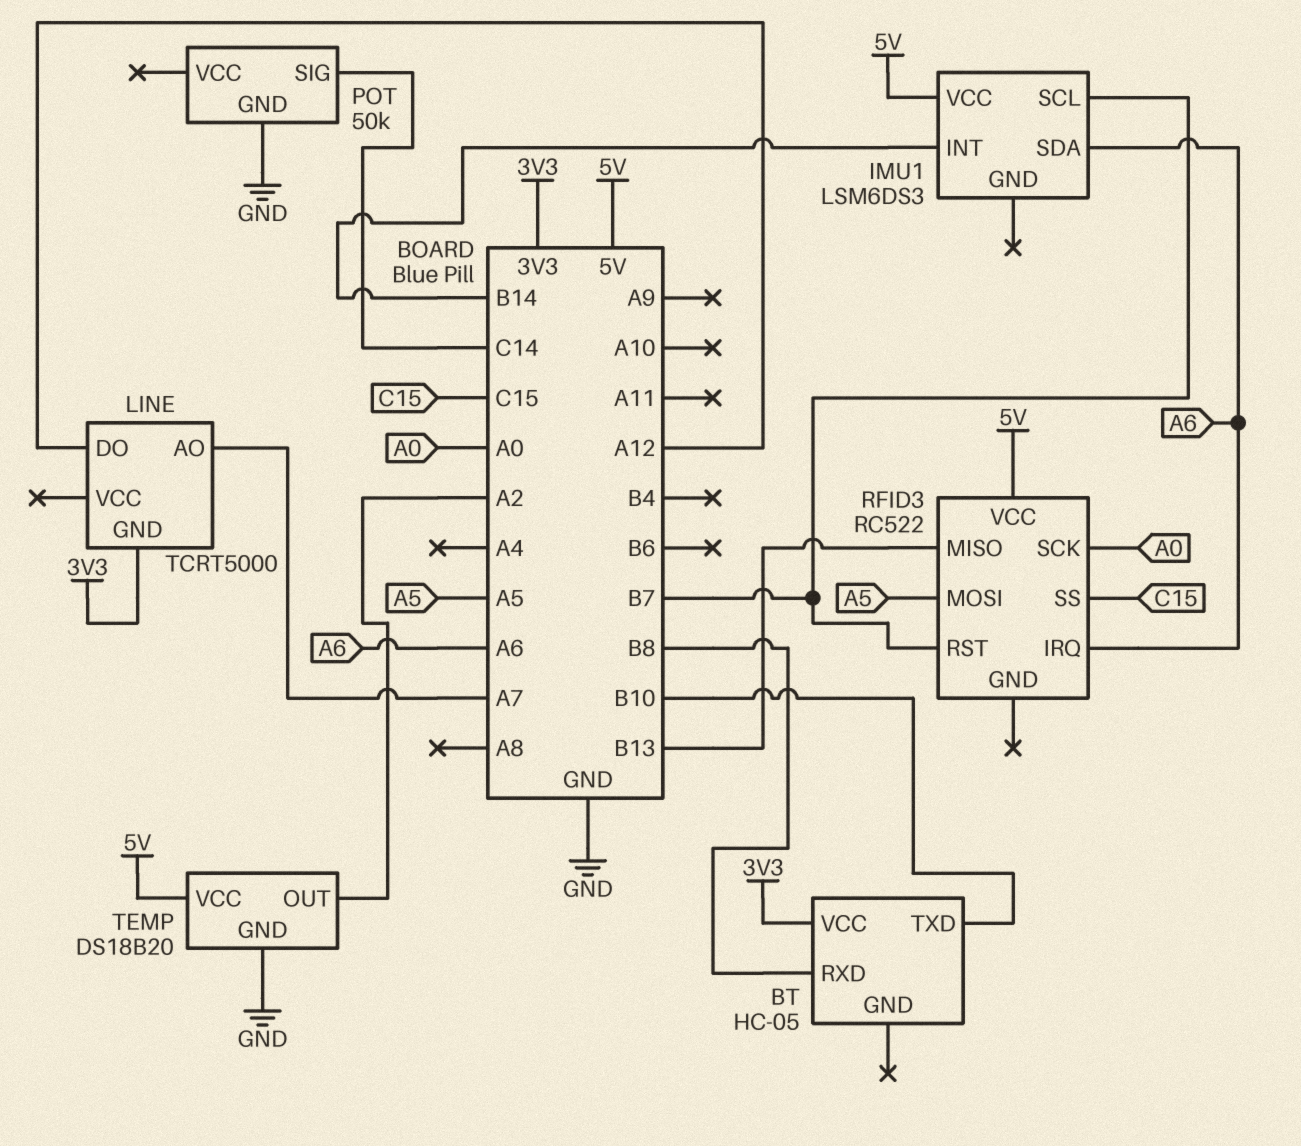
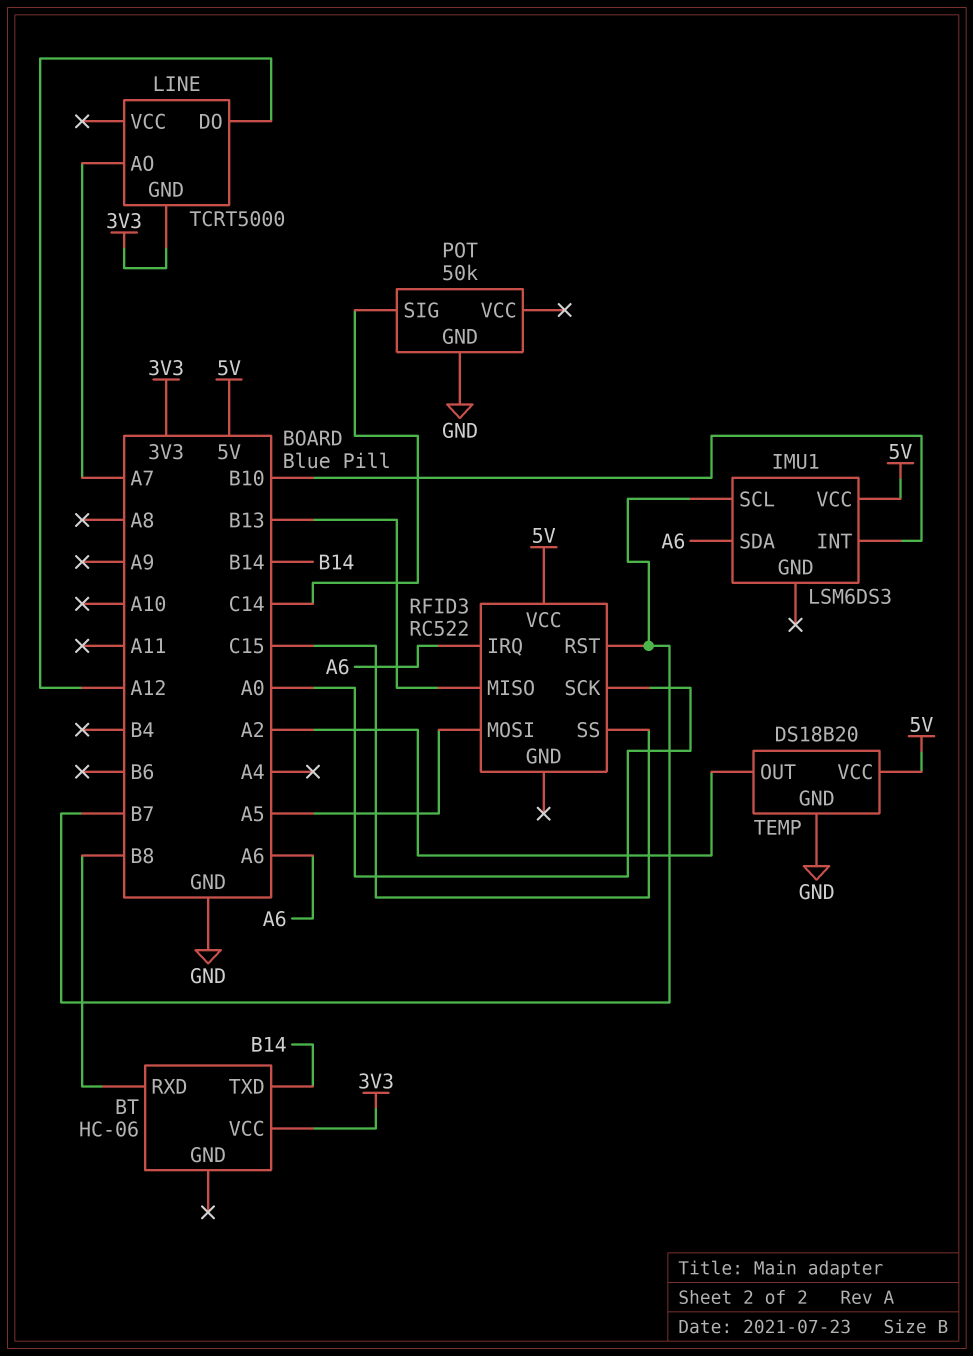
BT: HC-05 -> HC-06
BT pin TXD: B10 -> B14
IMU1 pin INT: B14 -> B10

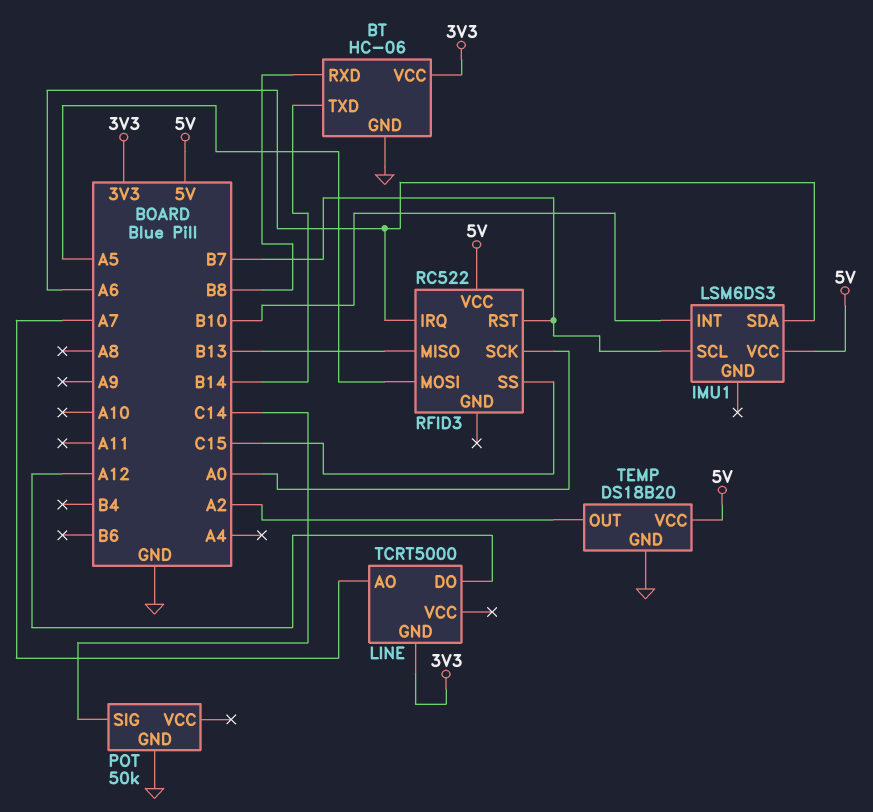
BT pin GND: none -> GND

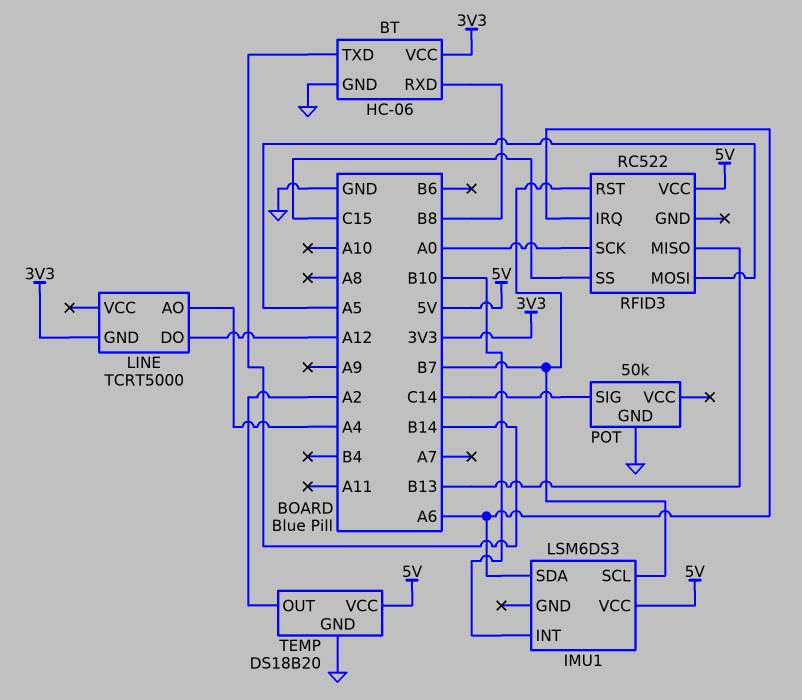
LINE pin AO: A7 -> A4

